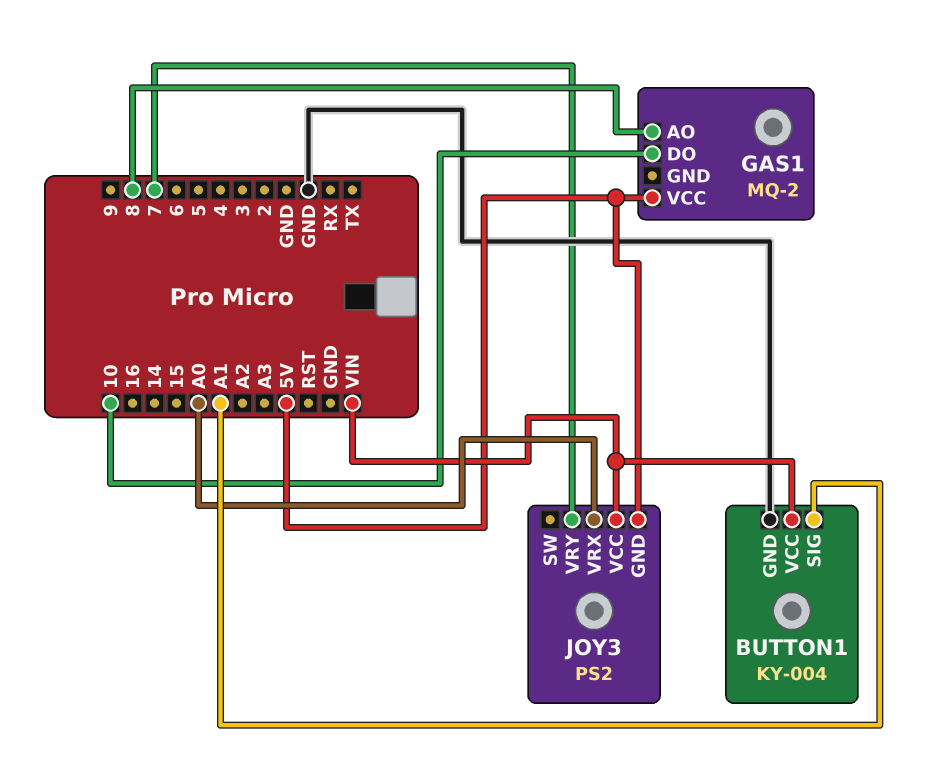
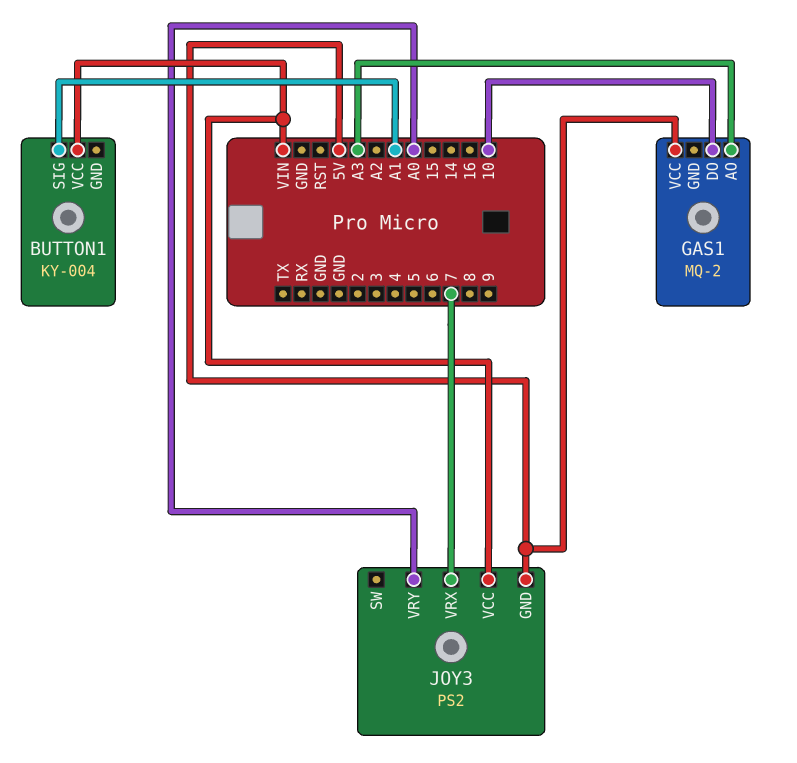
BUTTON1 pin GND: GND -> none
GAS1 pin AO: 8 -> A3
JOY3 pin VRX: A0 -> 7
JOY3 pin VRY: 7 -> A0

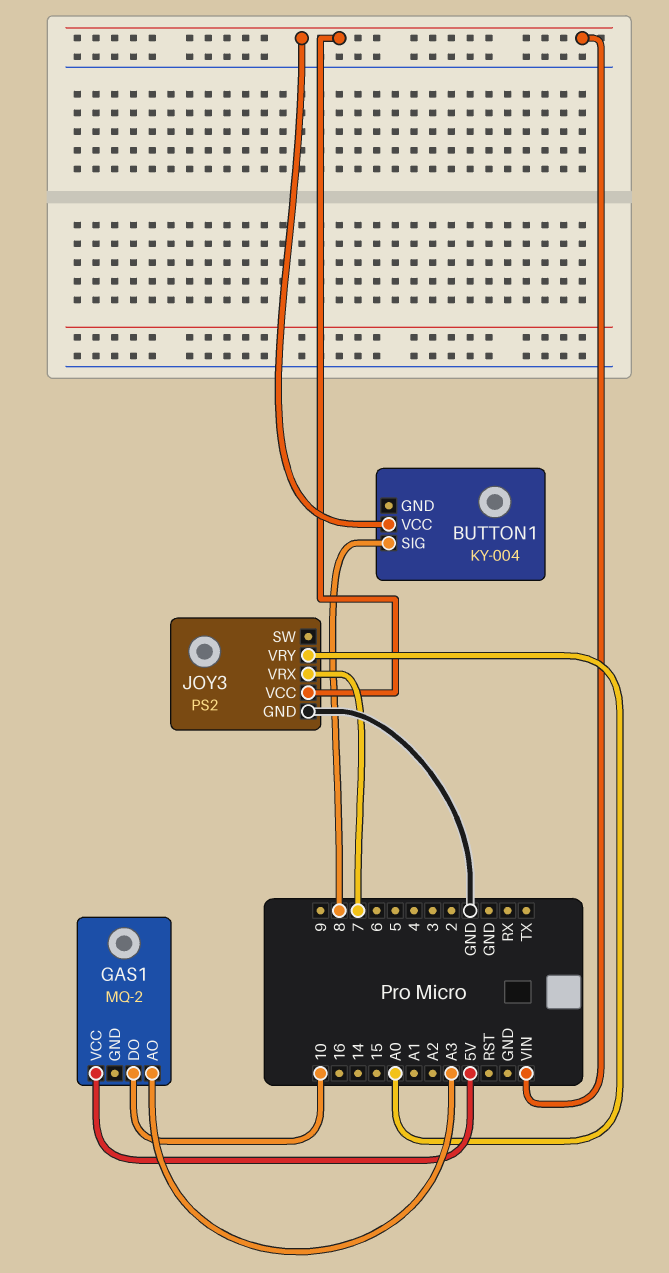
BUTTON1 pin SIG: A1 -> 8
JOY3 pin GND: 5V -> GND

